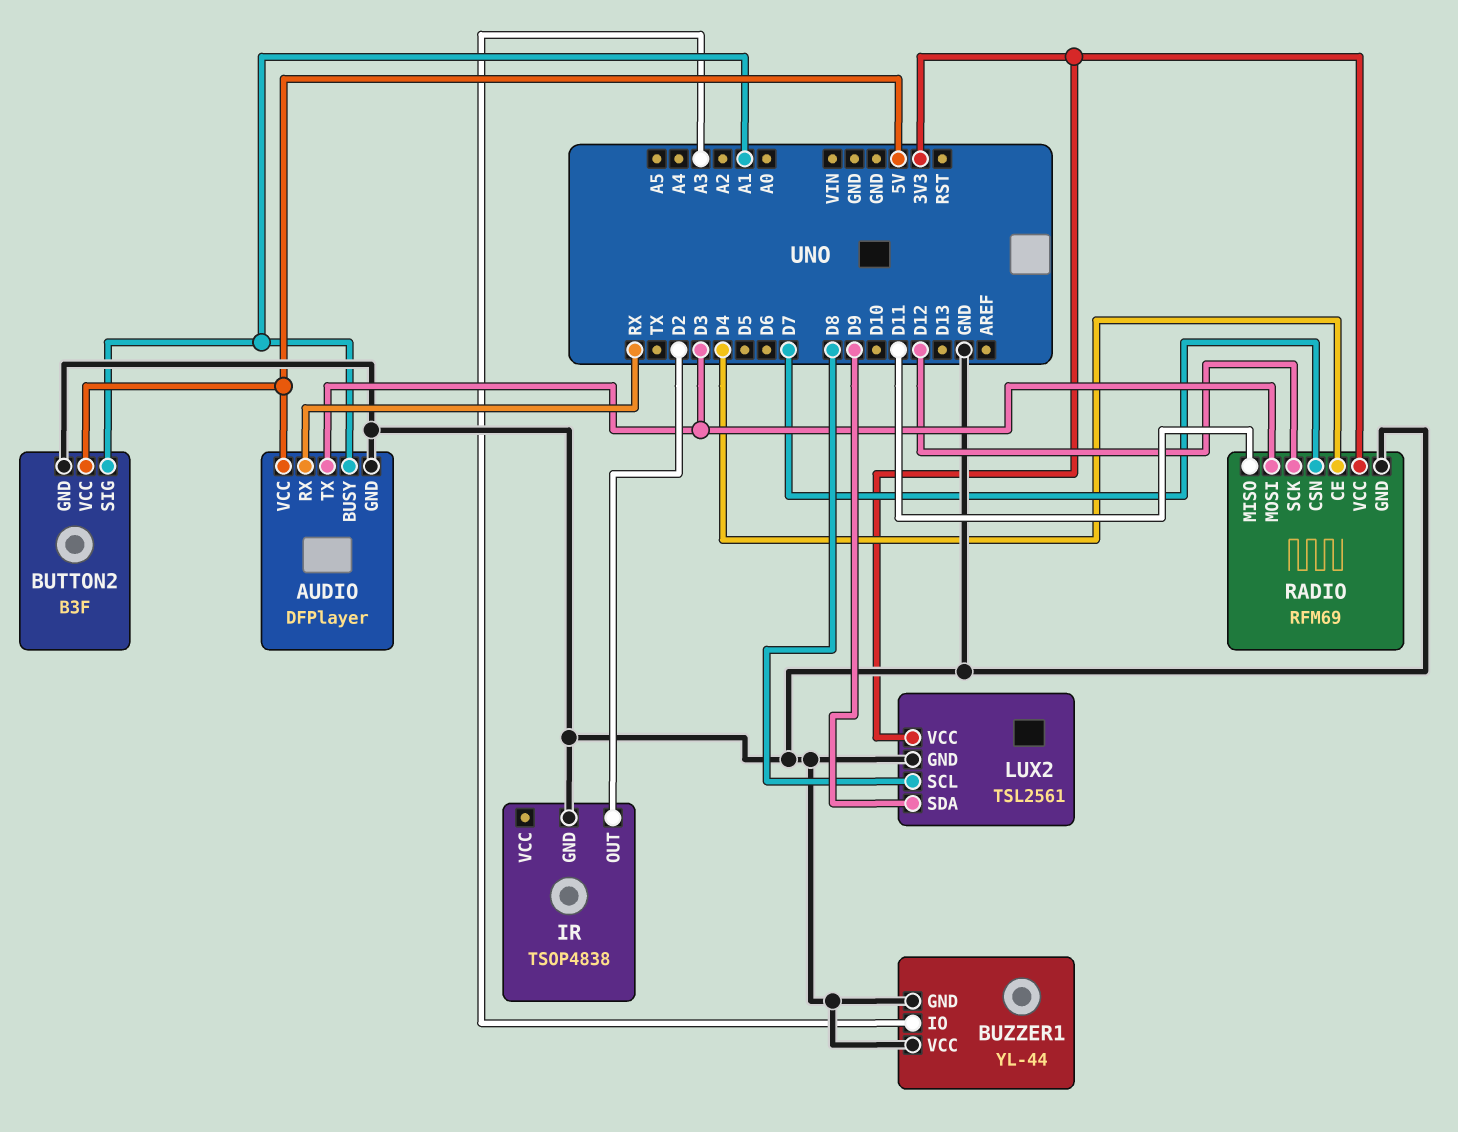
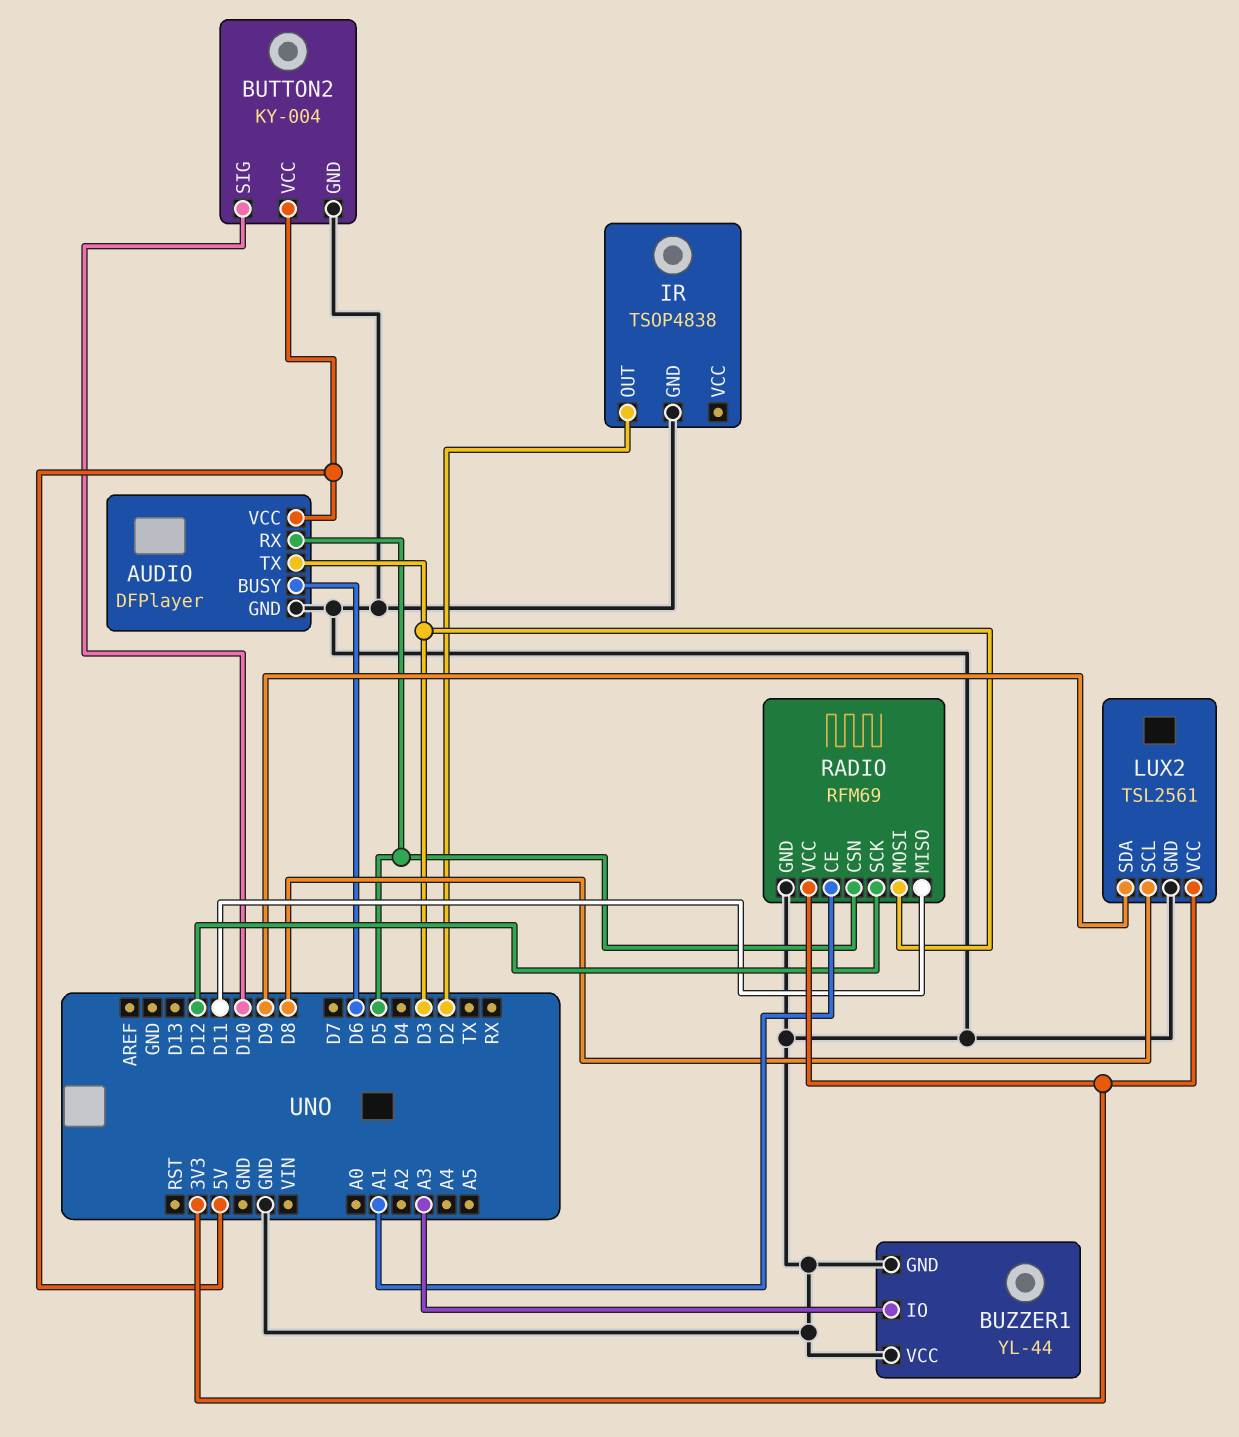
AUDIO pin BUSY: A1 -> D6
AUDIO pin RX: RX -> D5
BUTTON2: B3F -> KY-004
BUTTON2 pin SIG: A1 -> D10
RADIO pin CE: D4 -> A1
RADIO pin CSN: D7 -> D5

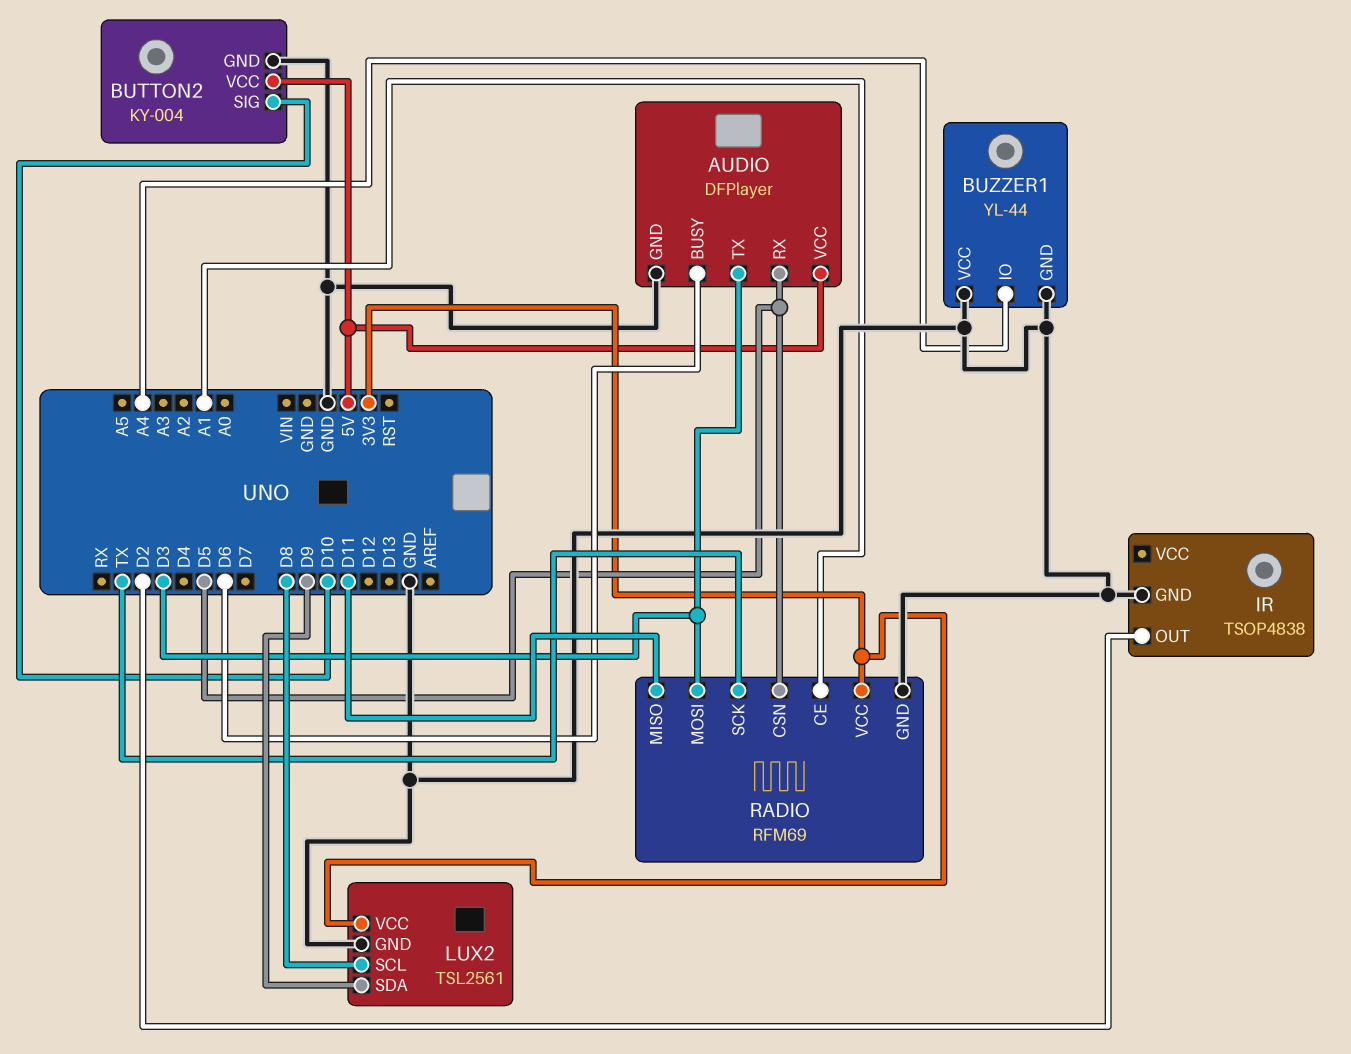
BUZZER1 pin IO: A3 -> A4
RADIO pin SCK: D12 -> TX

